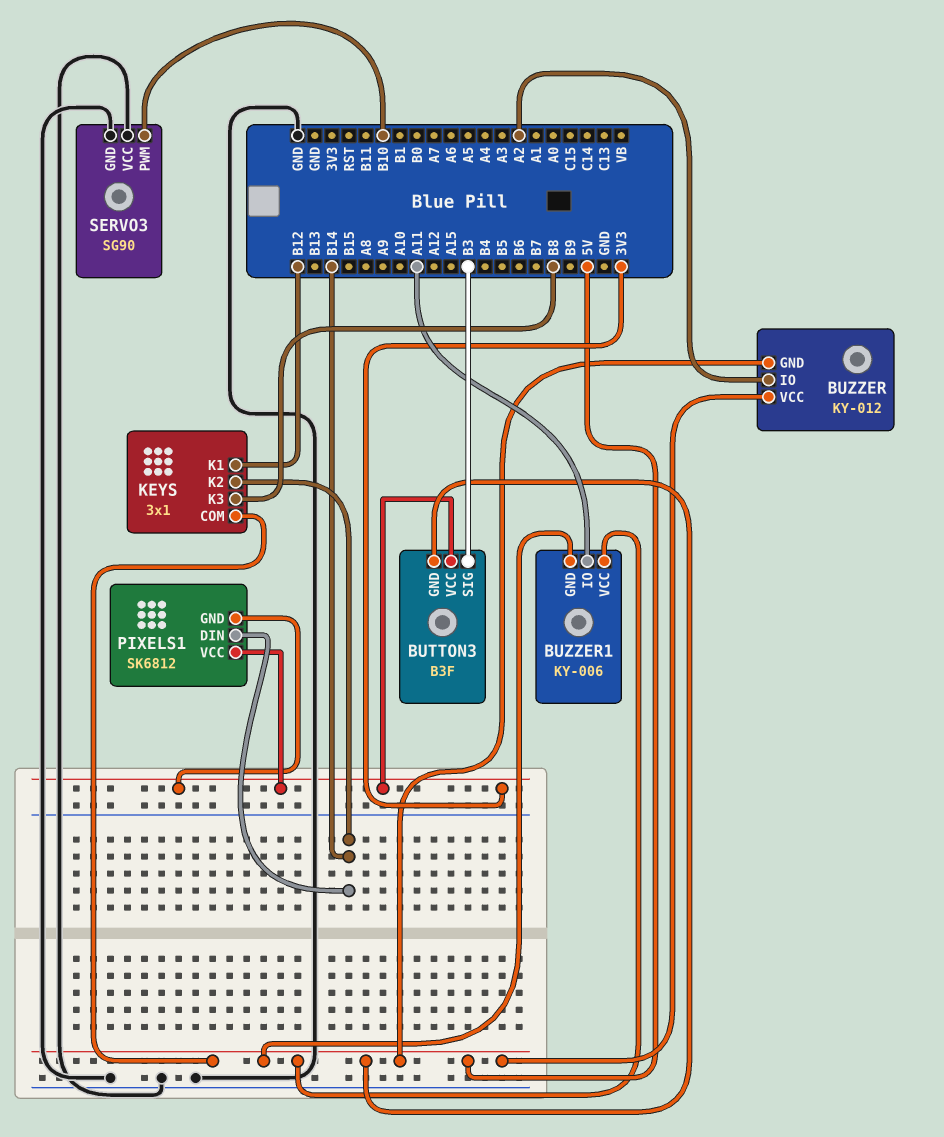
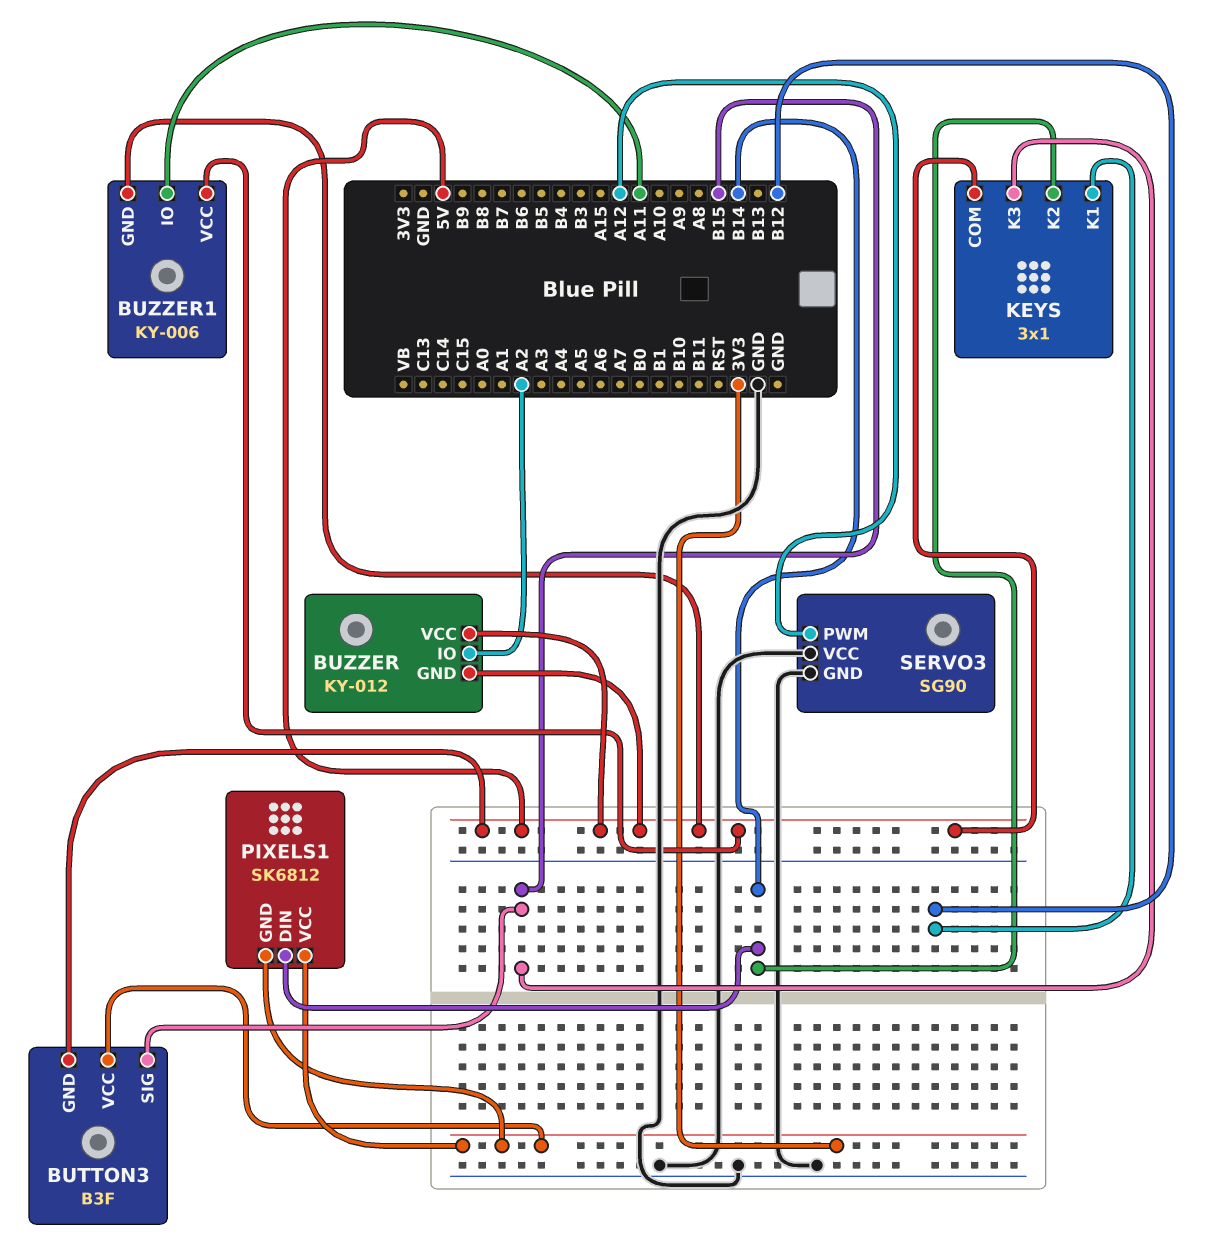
BUTTON3 pin SIG: B3 -> B15
KEYS pin K3: B8 -> B15
SERVO3 pin PWM: B10 -> A12

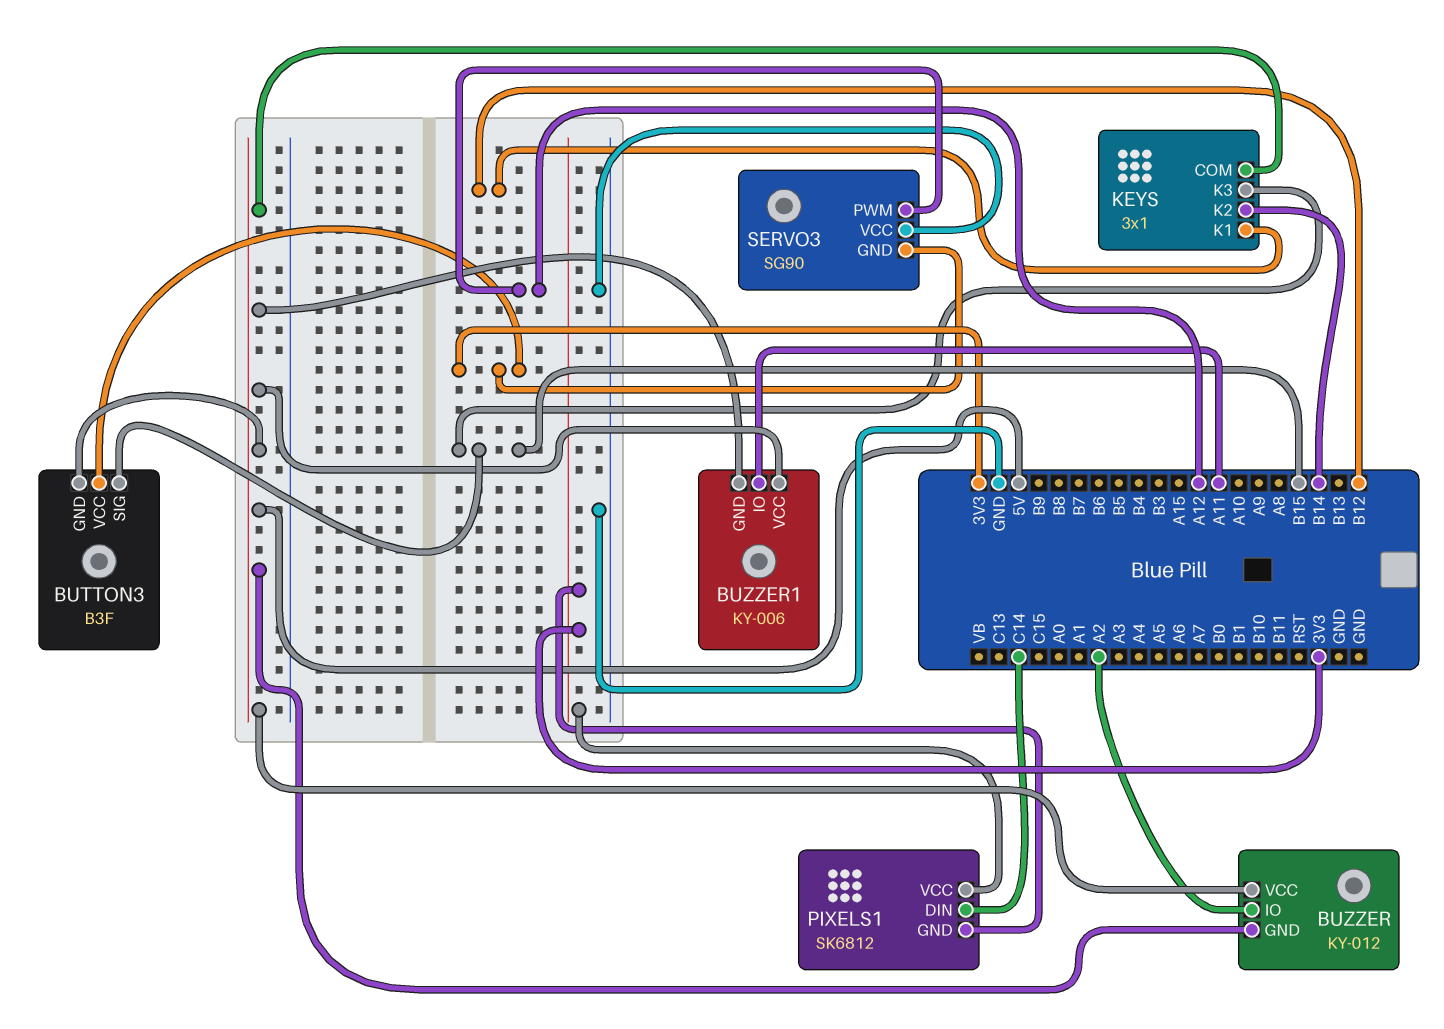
PIXELS1 pin DIN: B14 -> C14
SERVO3 pin GND: GND -> 3V3

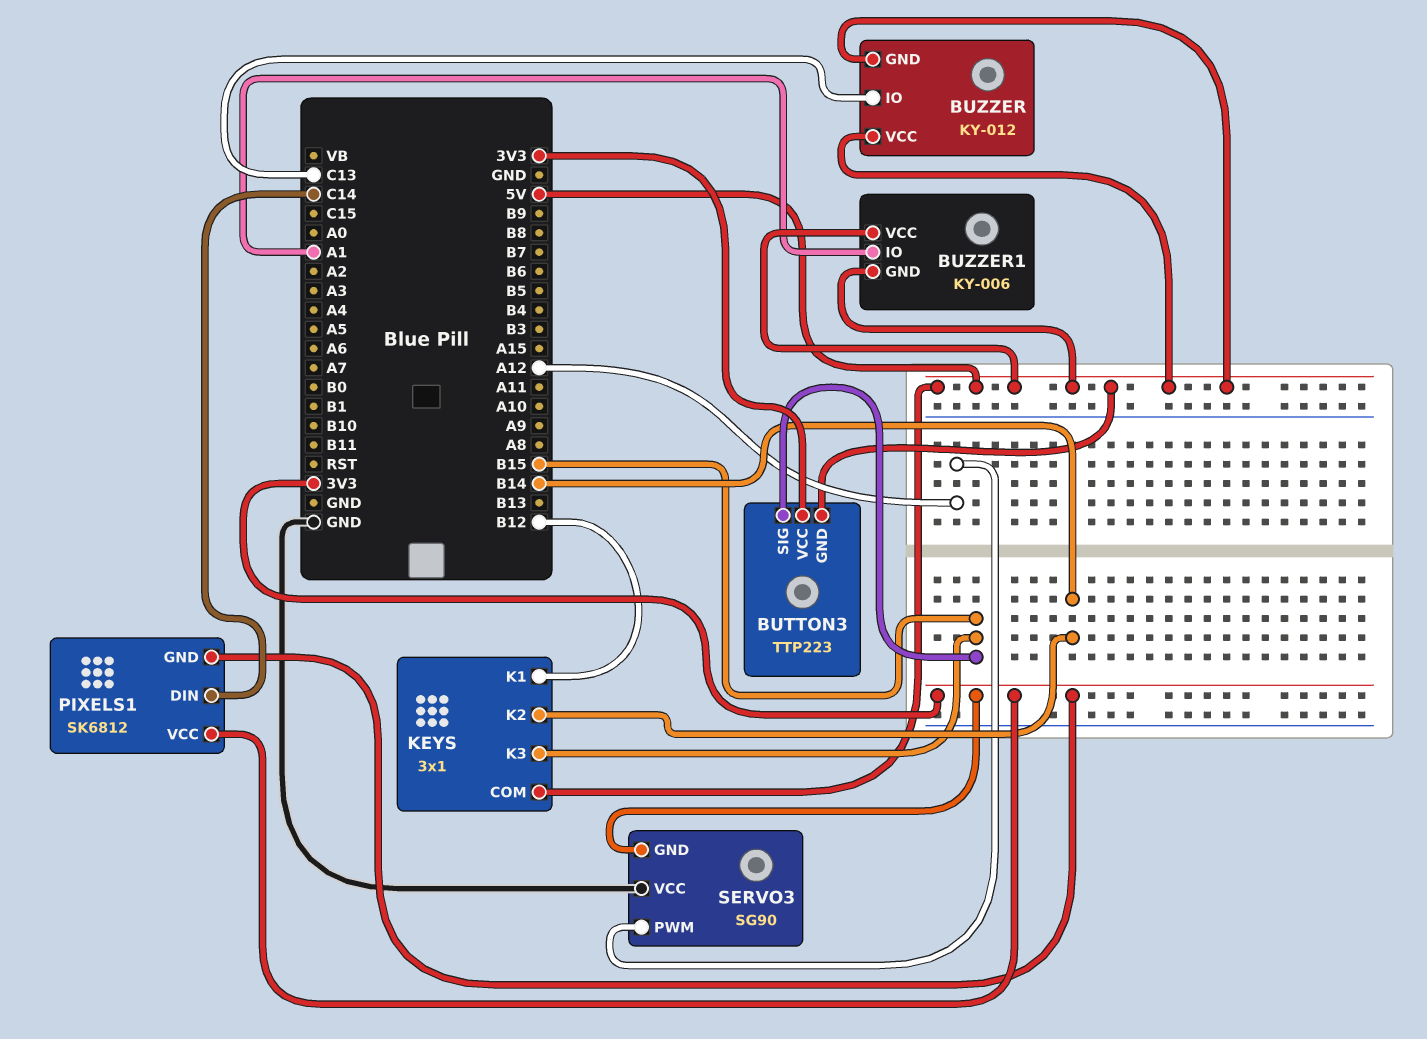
BUTTON3: B3F -> TTP223
BUZZER pin IO: A2 -> C13
BUZZER1 pin IO: A11 -> A1

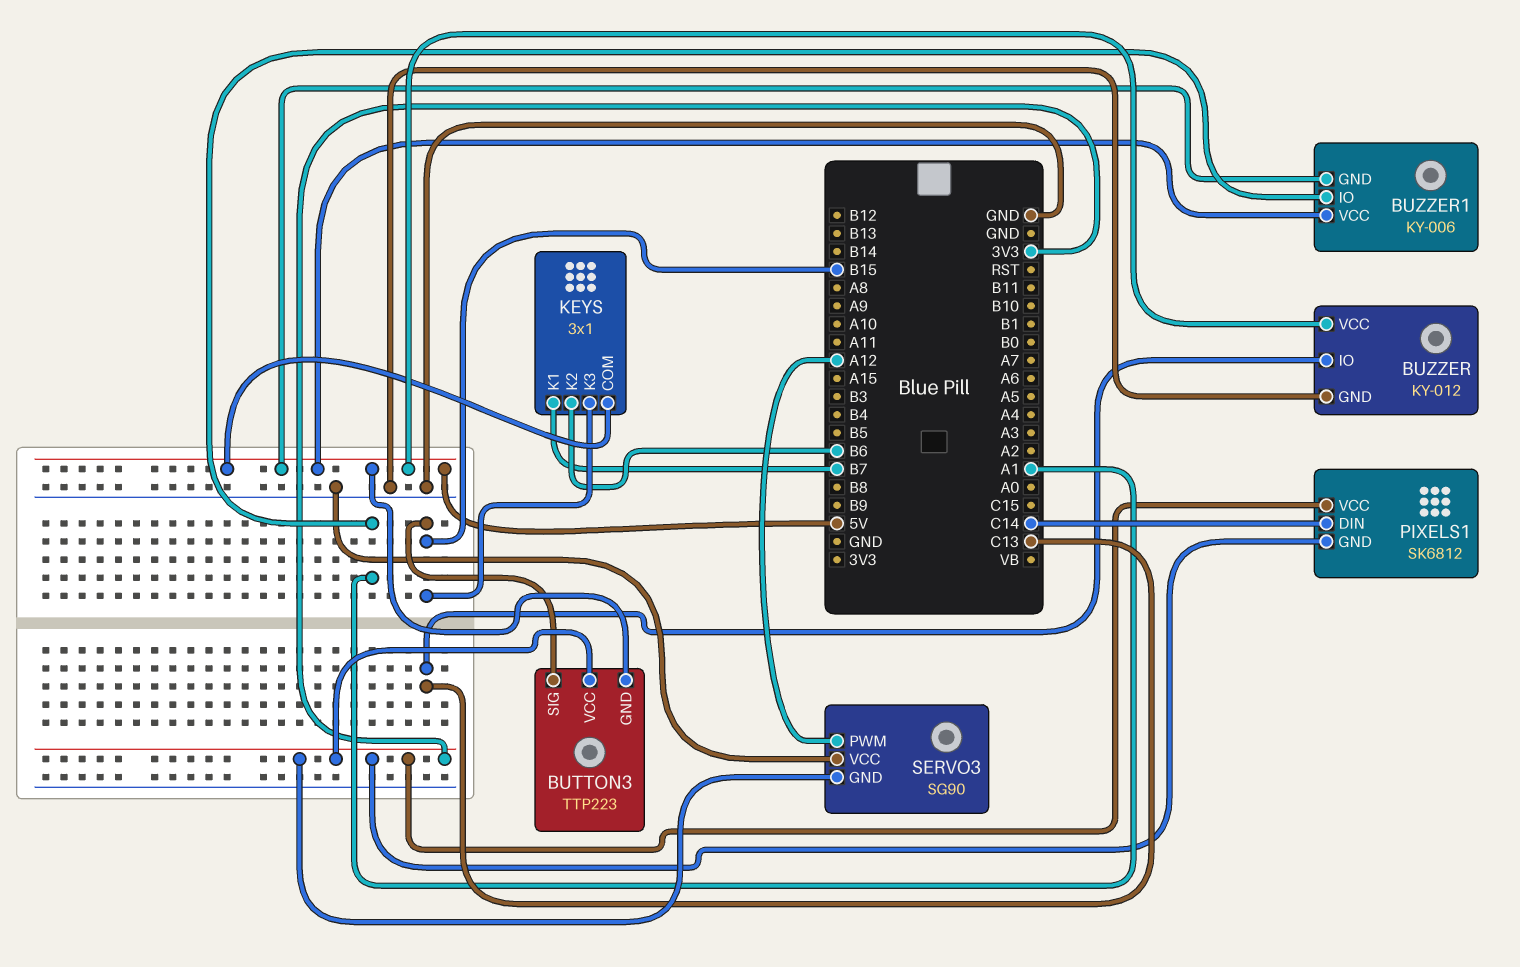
BUZZER pin GND: 5V -> GND
KEYS pin K1: B12 -> B7
KEYS pin K2: B14 -> B6

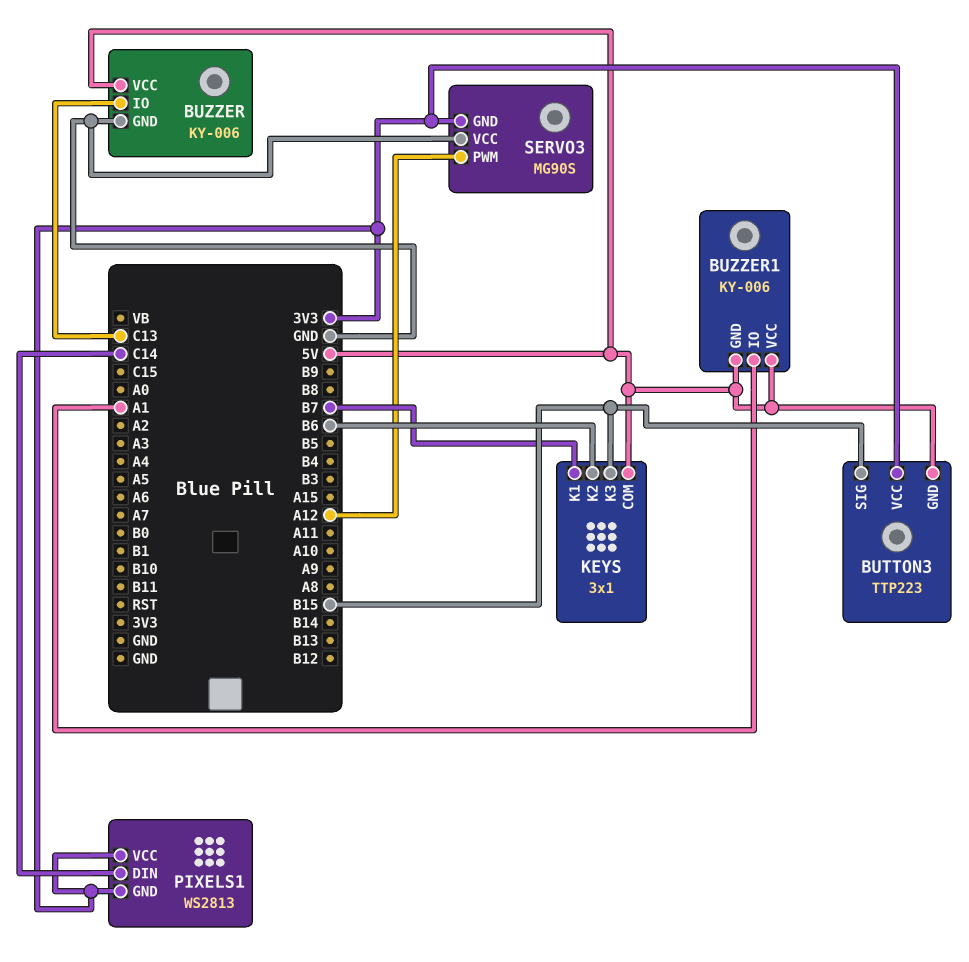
BUZZER: KY-012 -> KY-006
PIXELS1: SK6812 -> WS2813
SERVO3: SG90 -> MG90S

